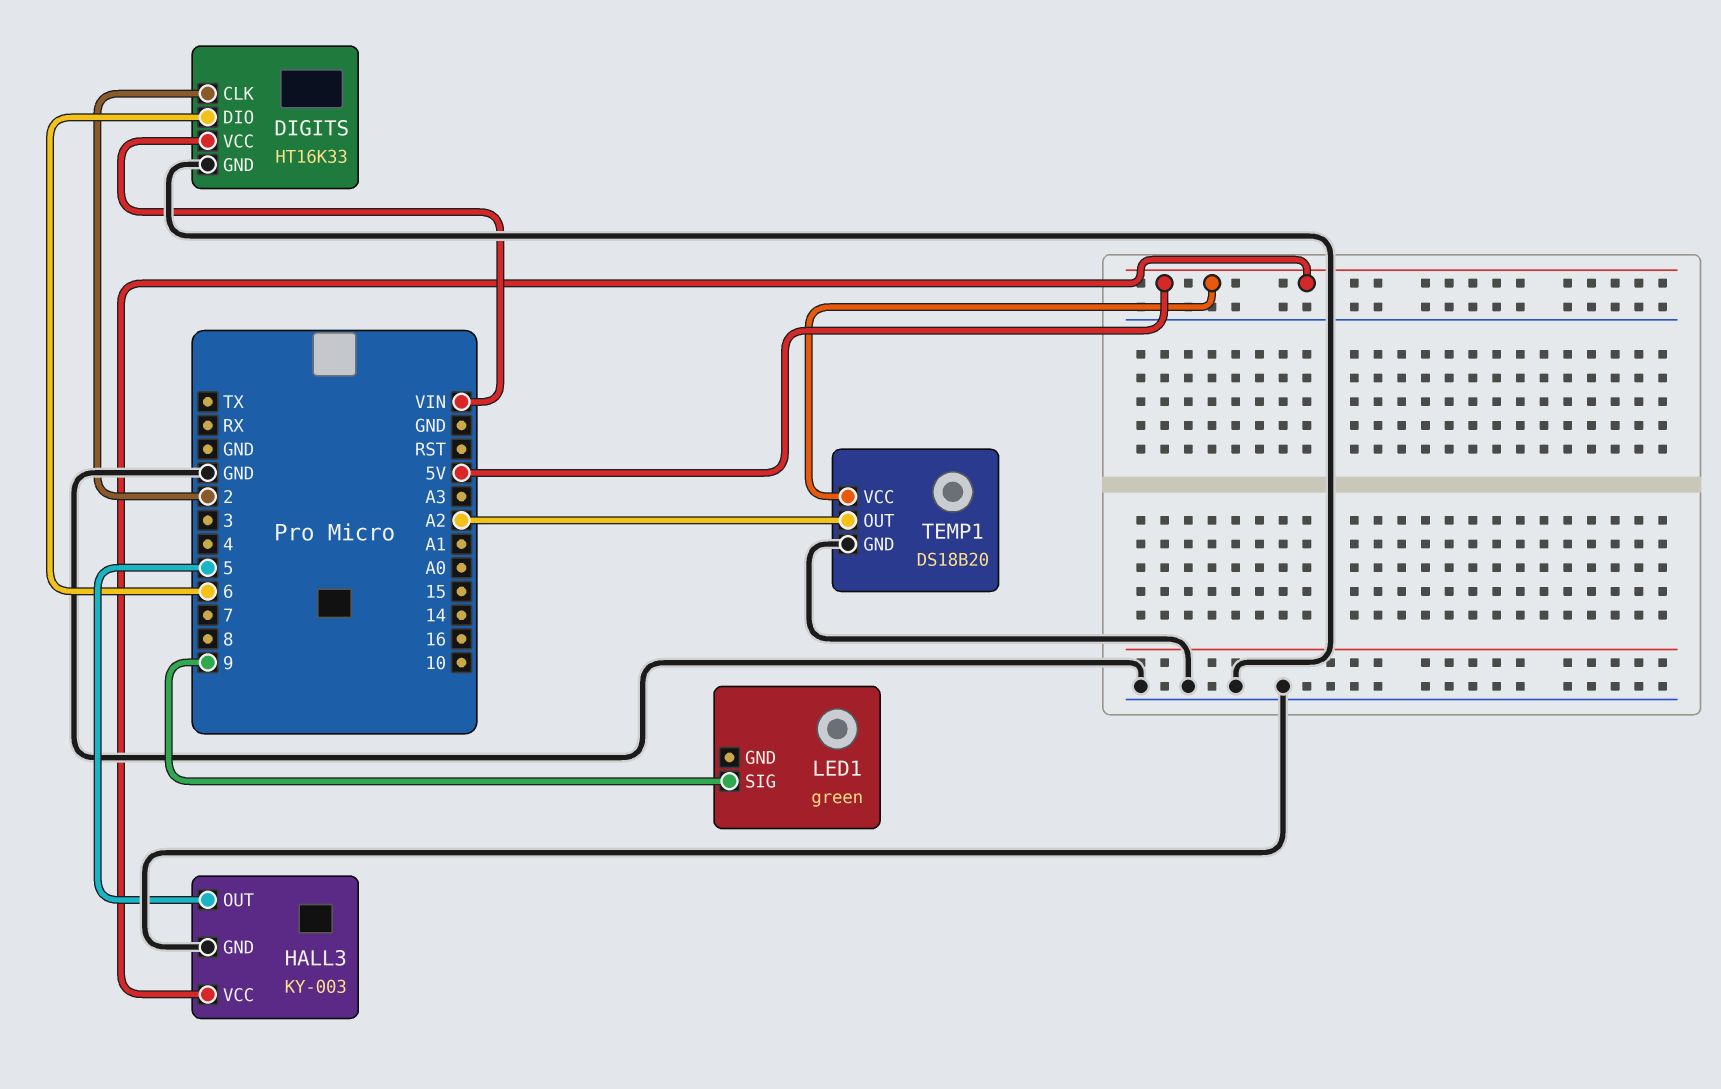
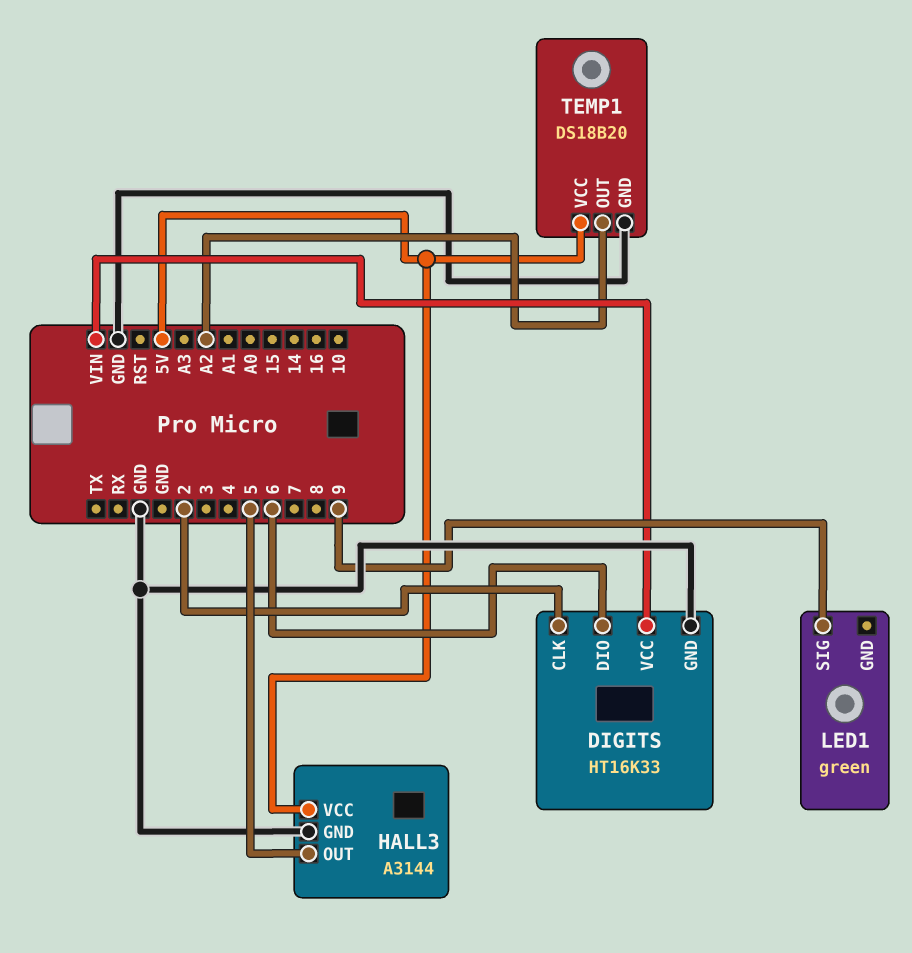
HALL3: KY-003 -> A3144

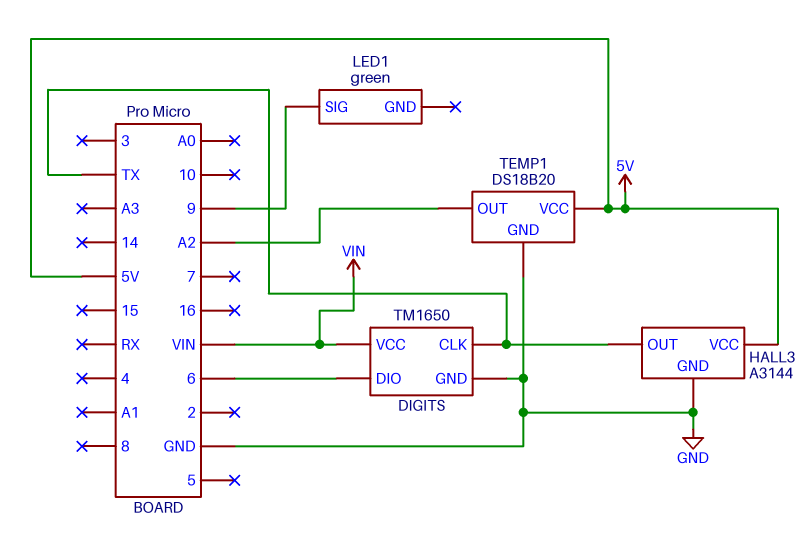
DIGITS: HT16K33 -> TM1650
DIGITS pin CLK: 2 -> TX
HALL3 pin OUT: 5 -> TX

